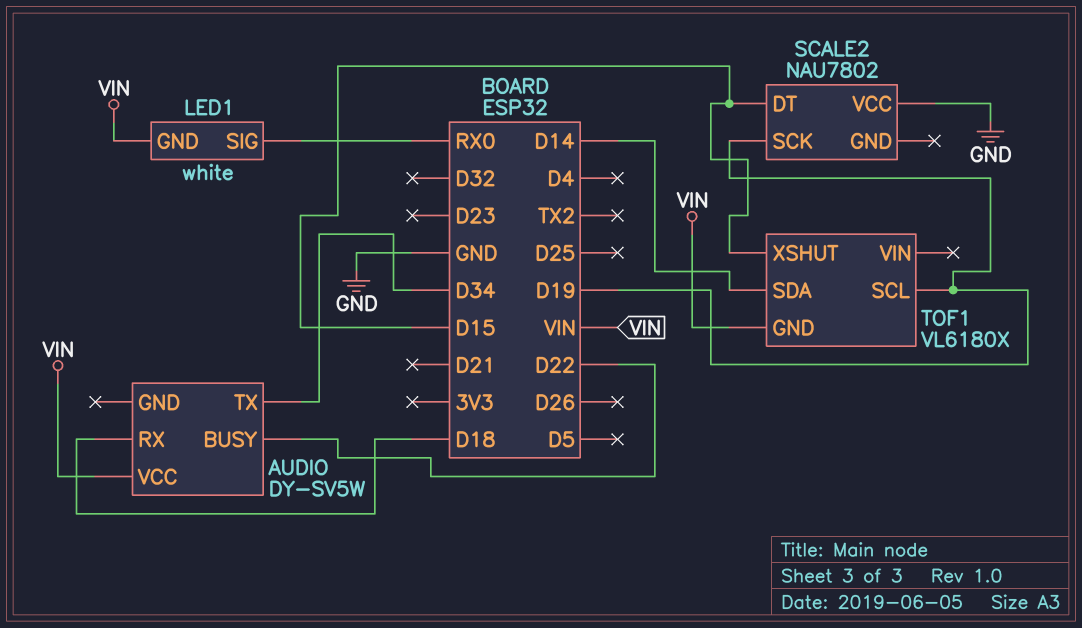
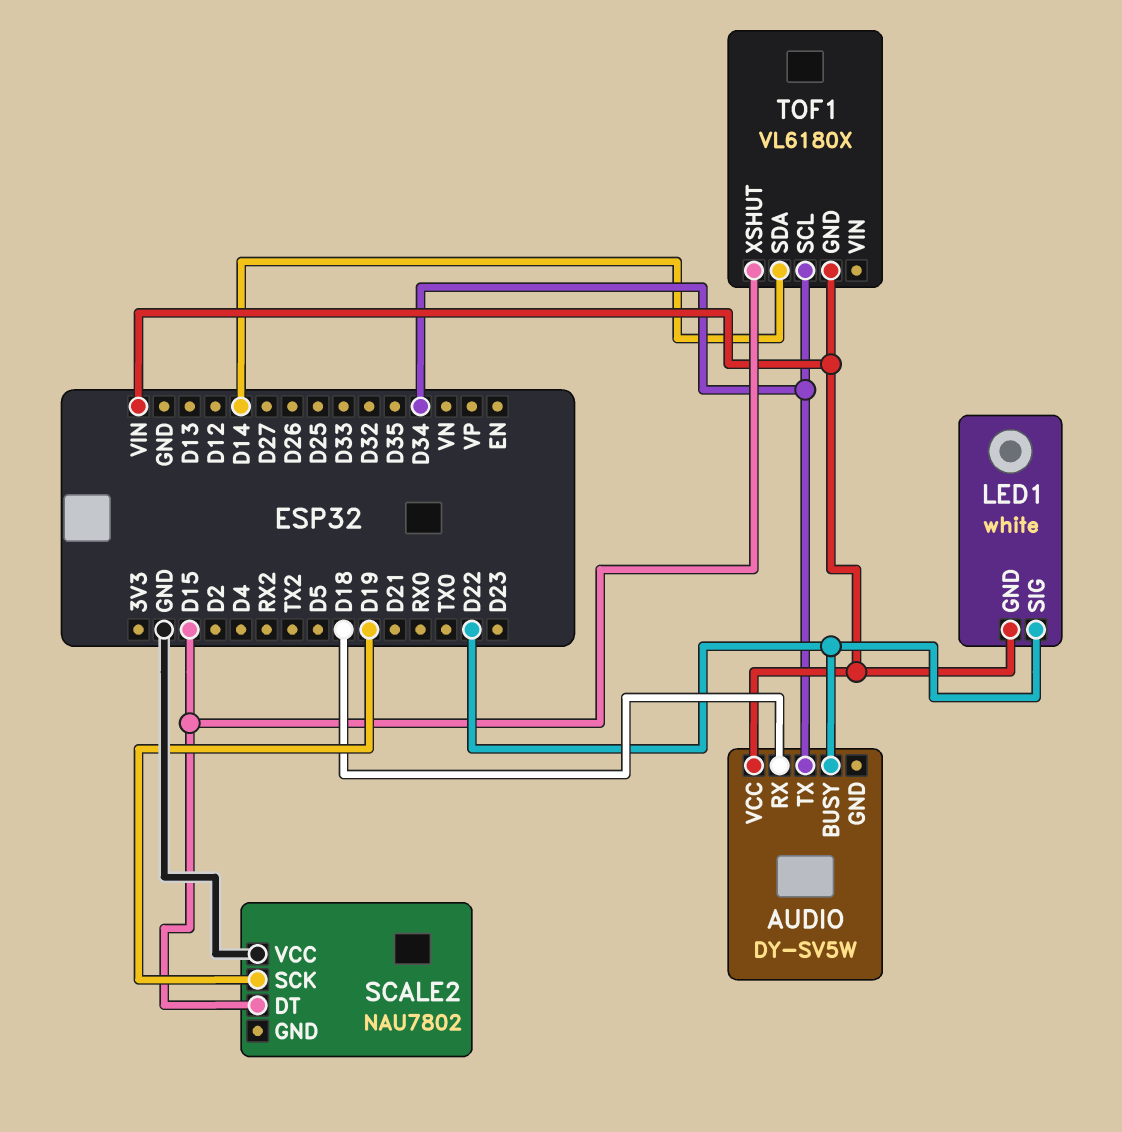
LED1 pin SIG: RX0 -> D22
TOF1 pin SCL: D19 -> D34

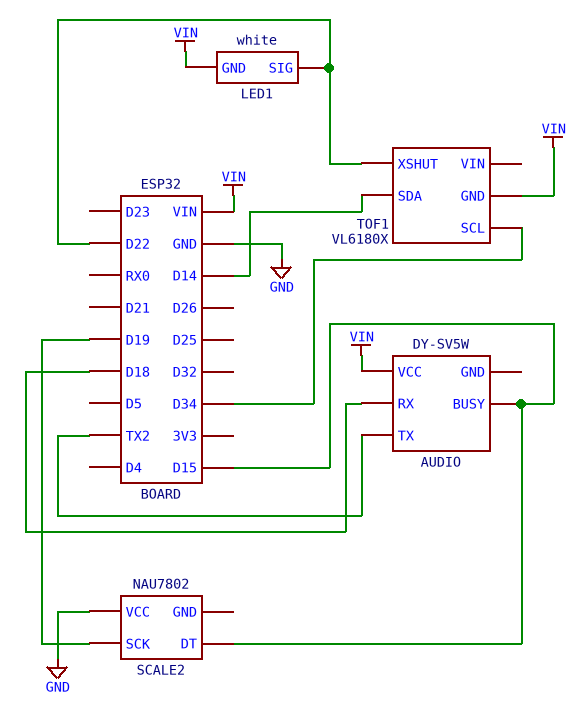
AUDIO pin BUSY: D22 -> D15
AUDIO pin TX: D34 -> TX2
TOF1 pin XSHUT: D15 -> D22

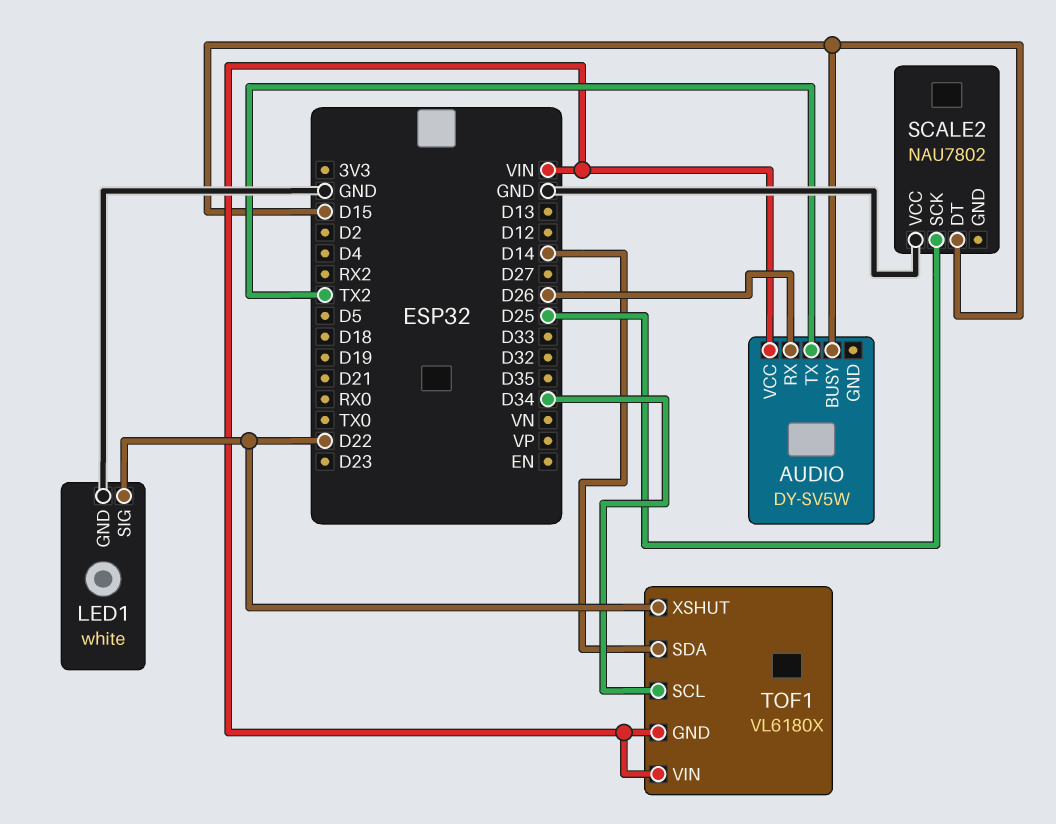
AUDIO pin RX: D18 -> D26
LED1 pin GND: VIN -> GND
SCALE2 pin SCK: D19 -> D25
TOF1 pin VIN: none -> VIN

